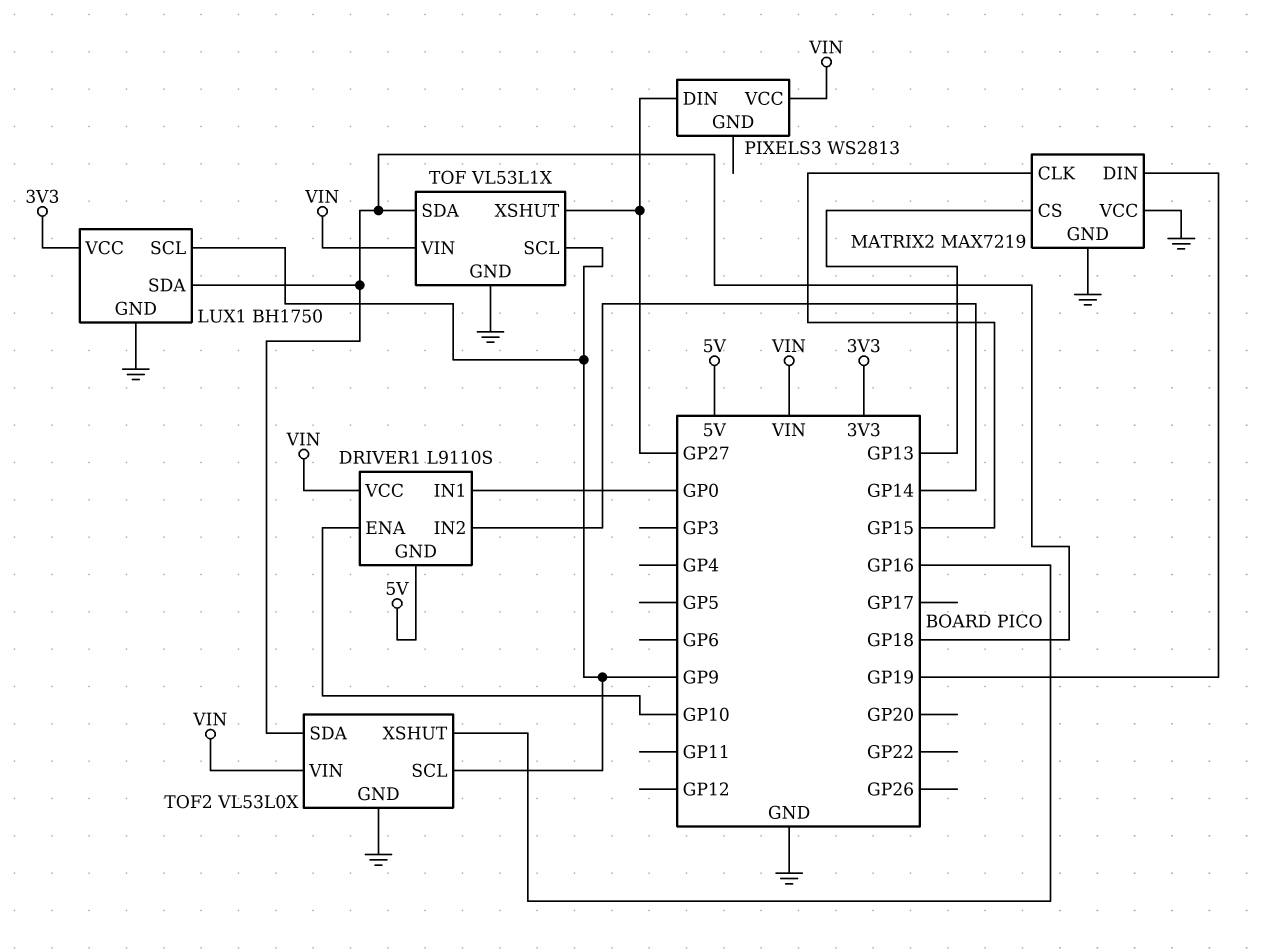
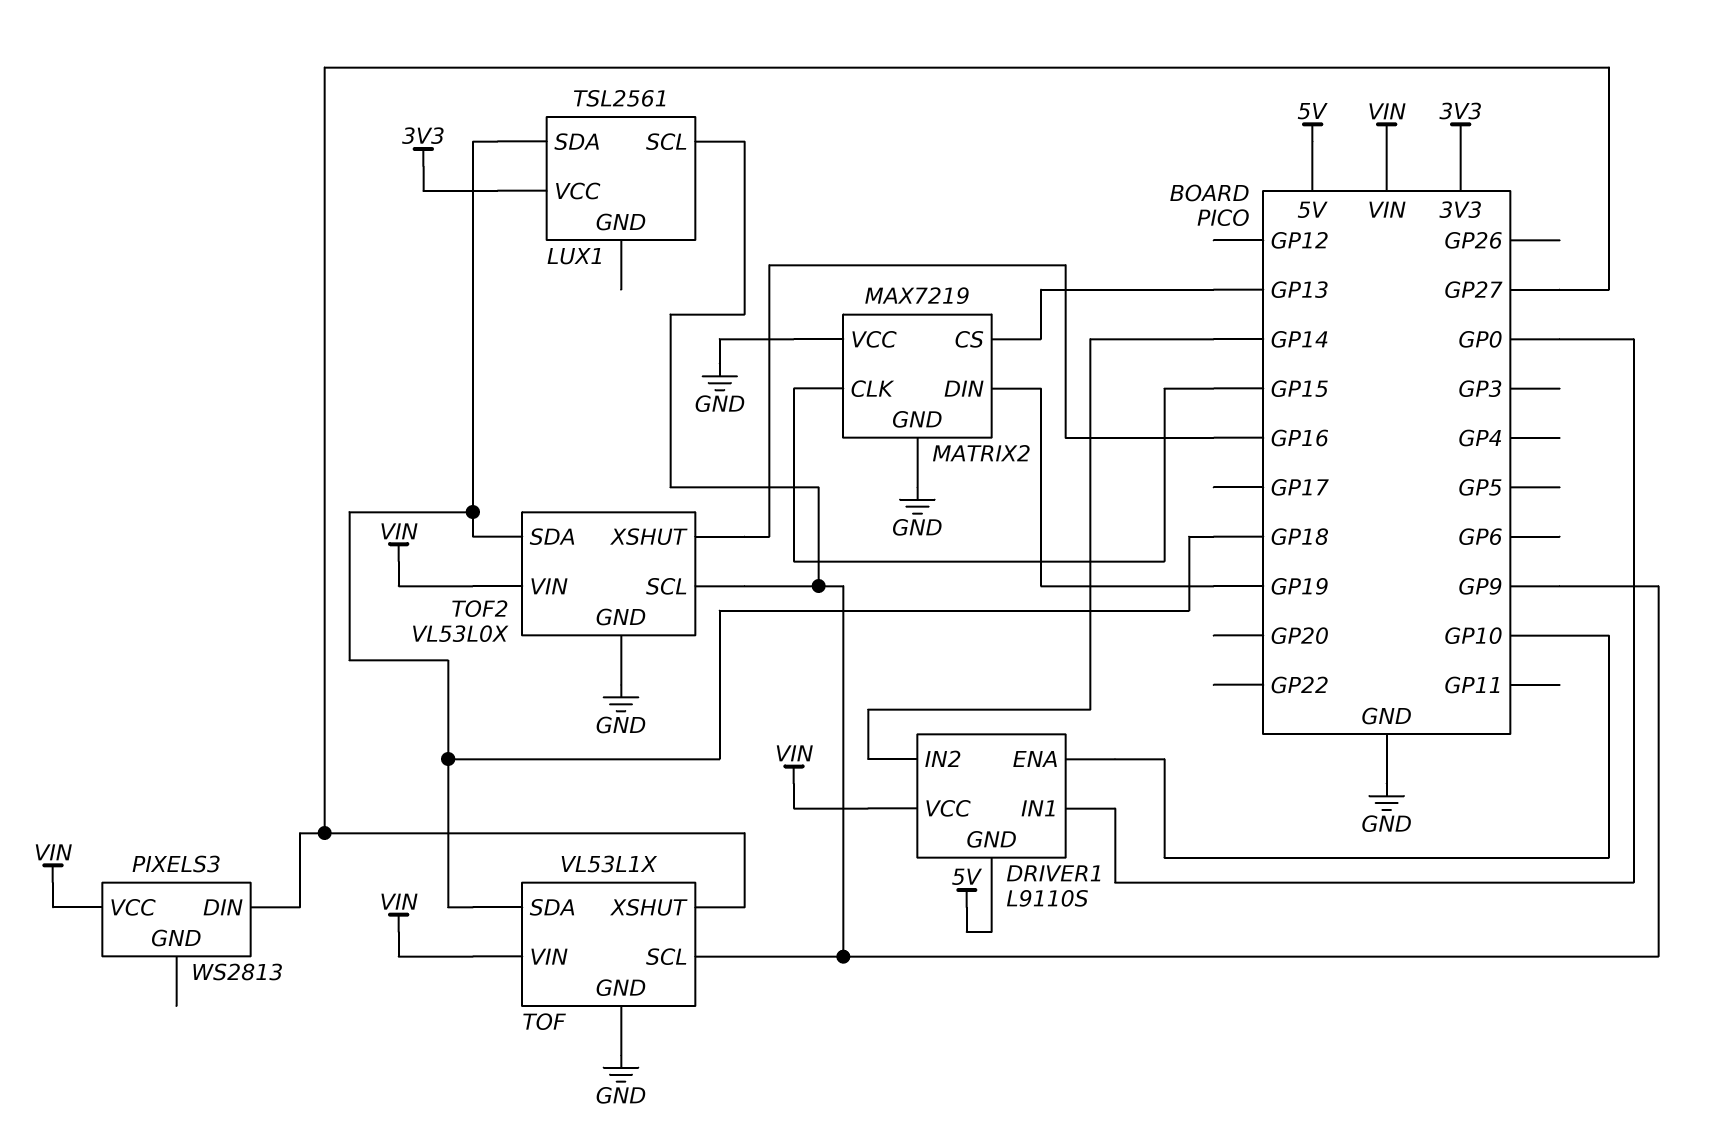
LUX1: BH1750 -> TSL2561
LUX1 pin GND: GND -> none

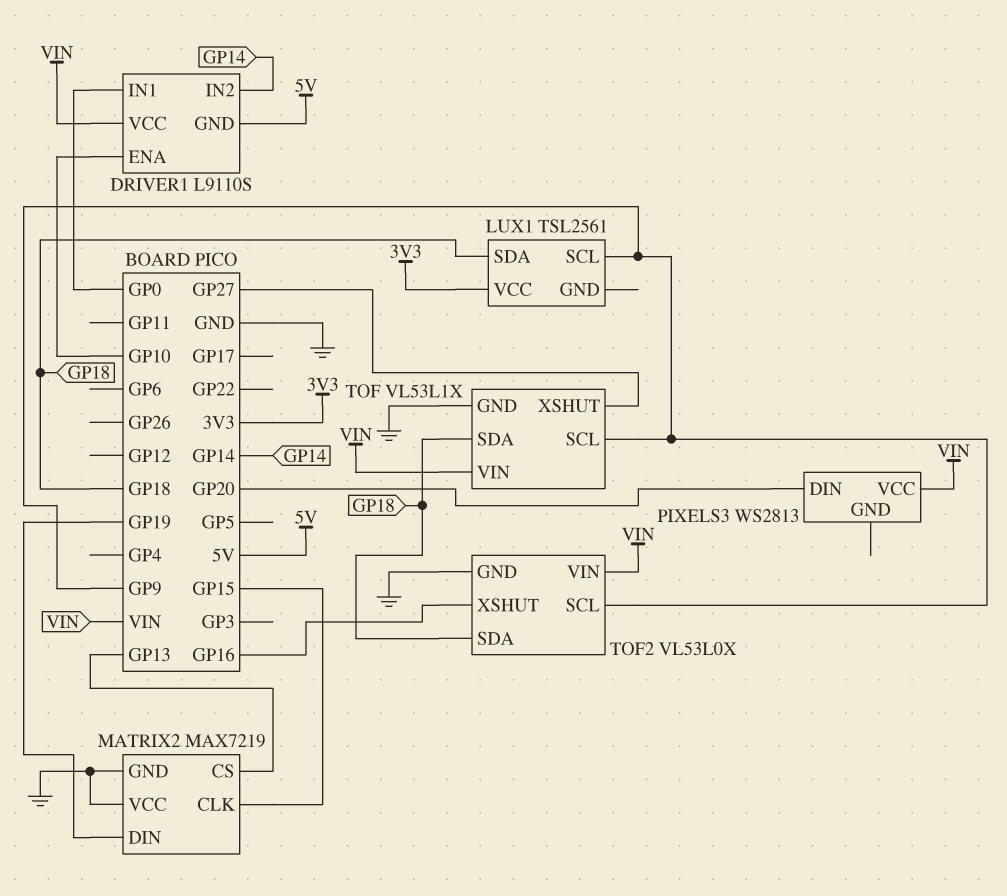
PIXELS3 pin DIN: GP27 -> GP20

